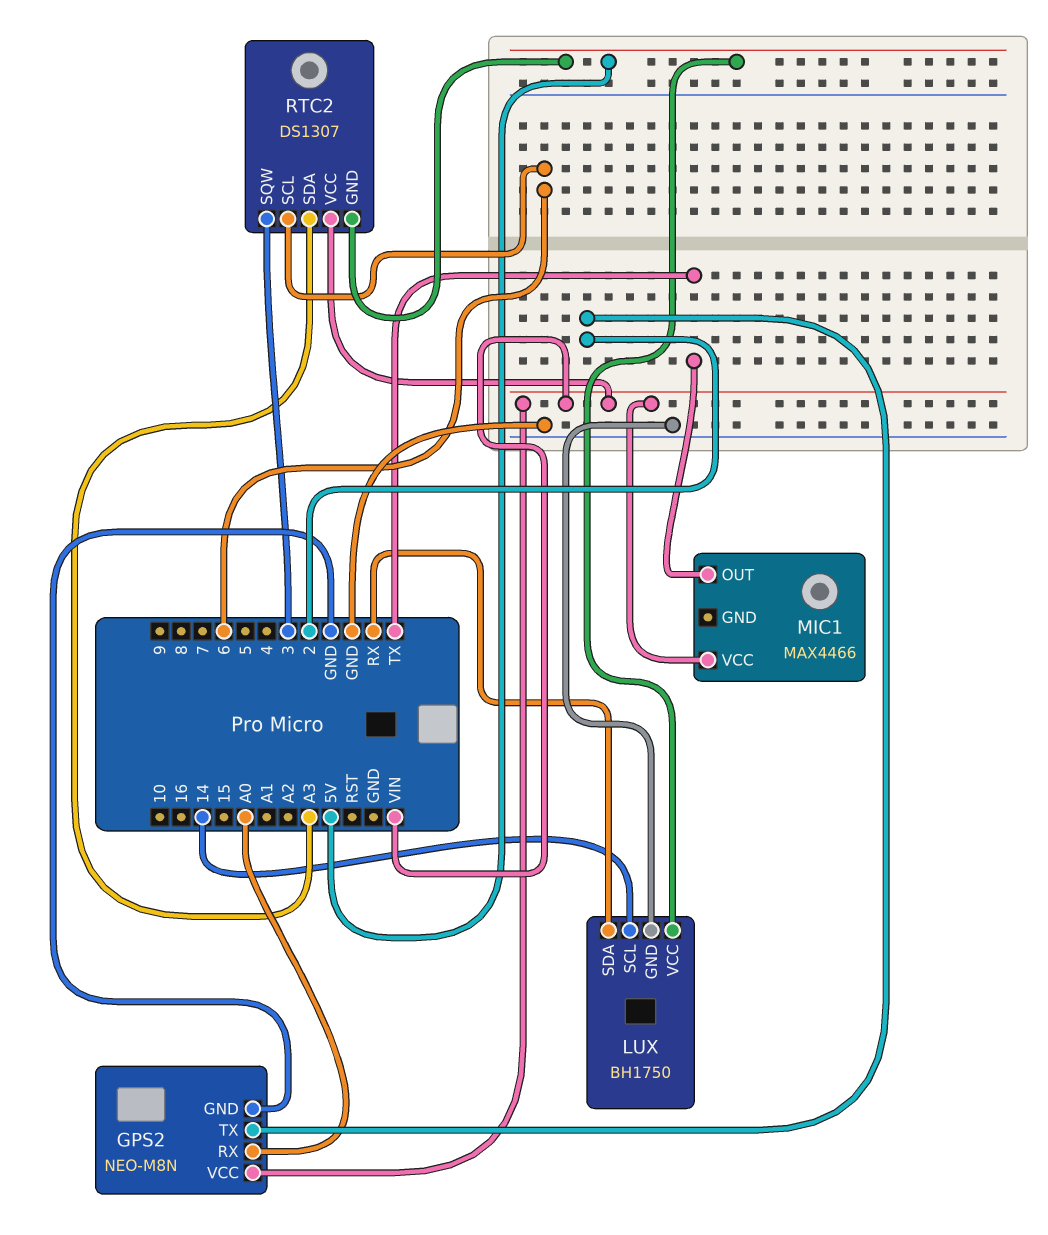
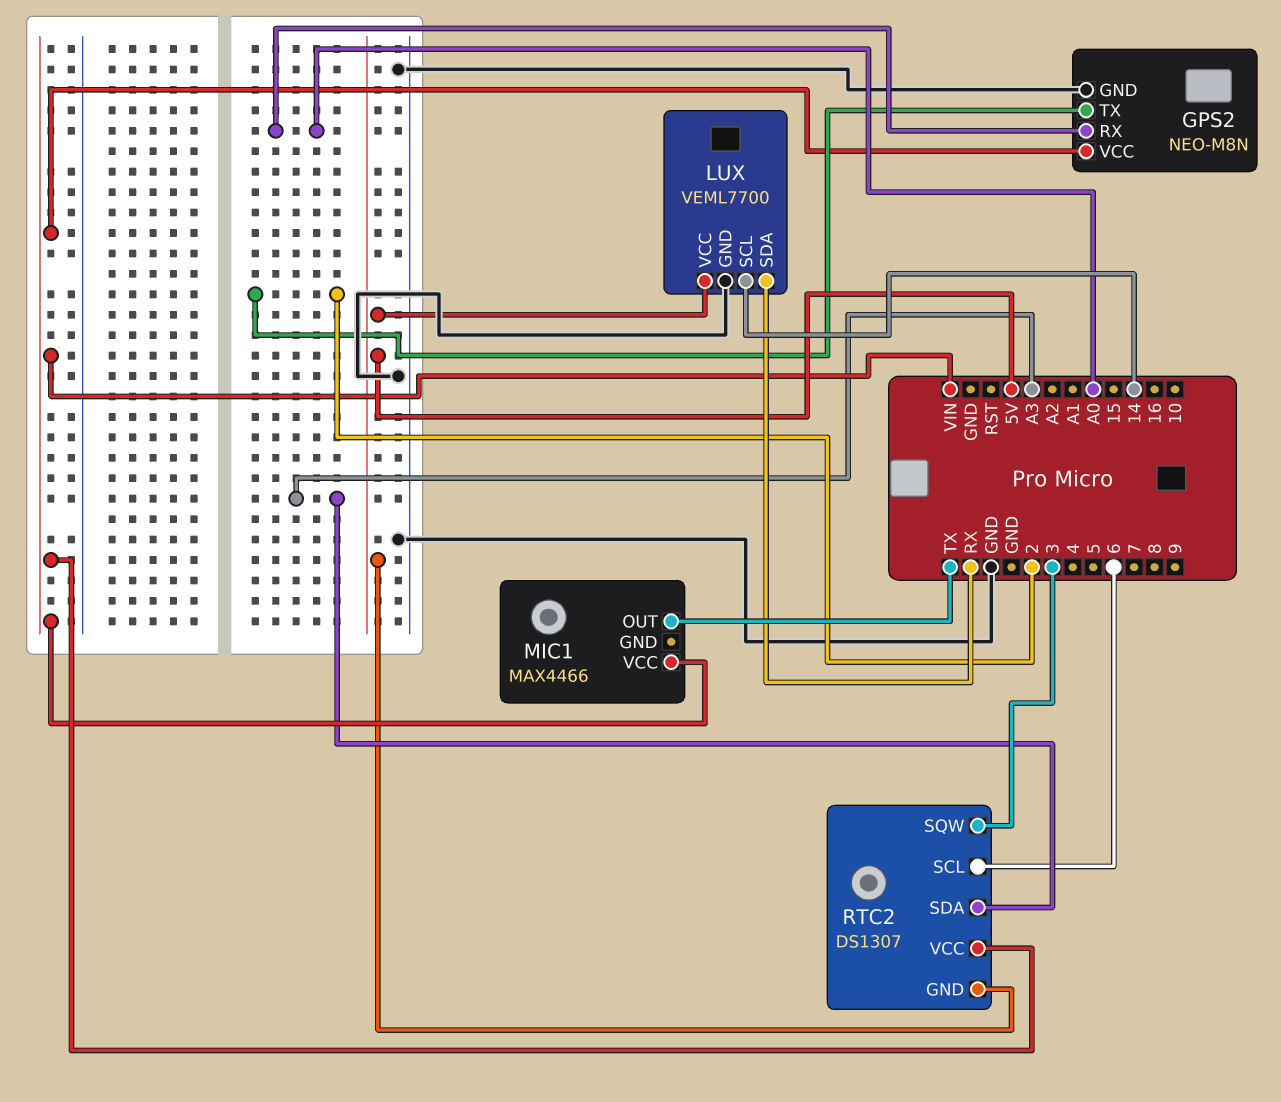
LUX: BH1750 -> VEML7700

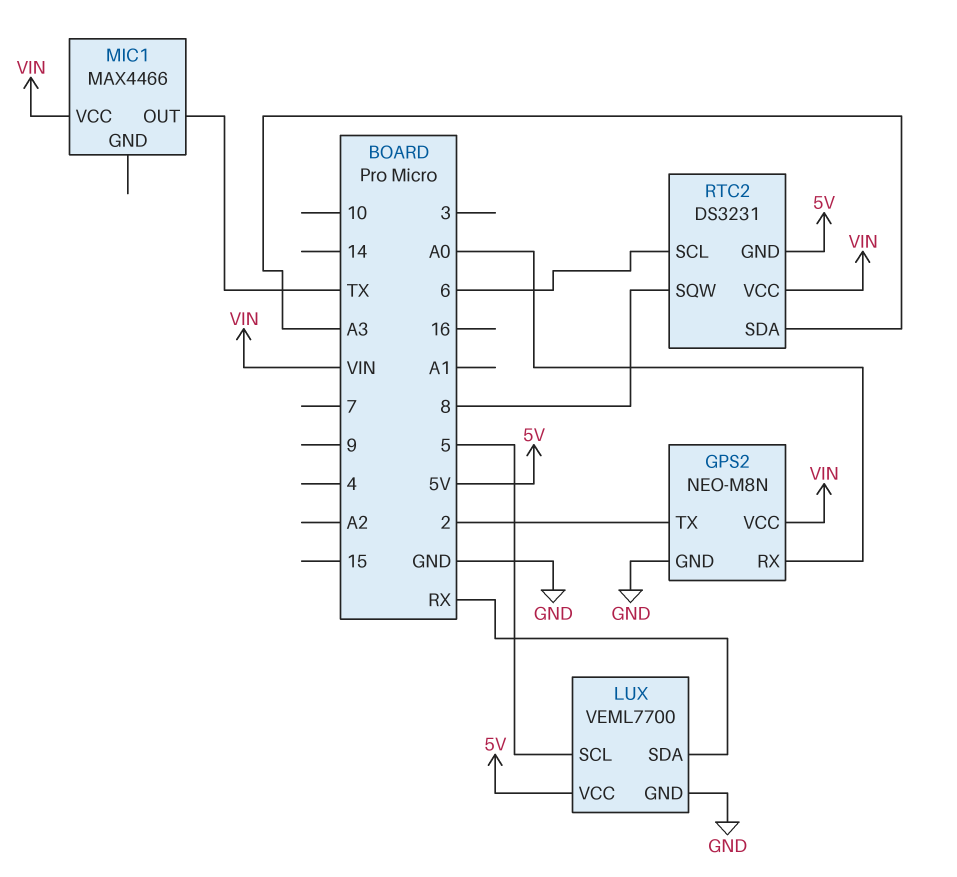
LUX pin SCL: 14 -> 5
RTC2: DS1307 -> DS3231
RTC2 pin SQW: 3 -> 8

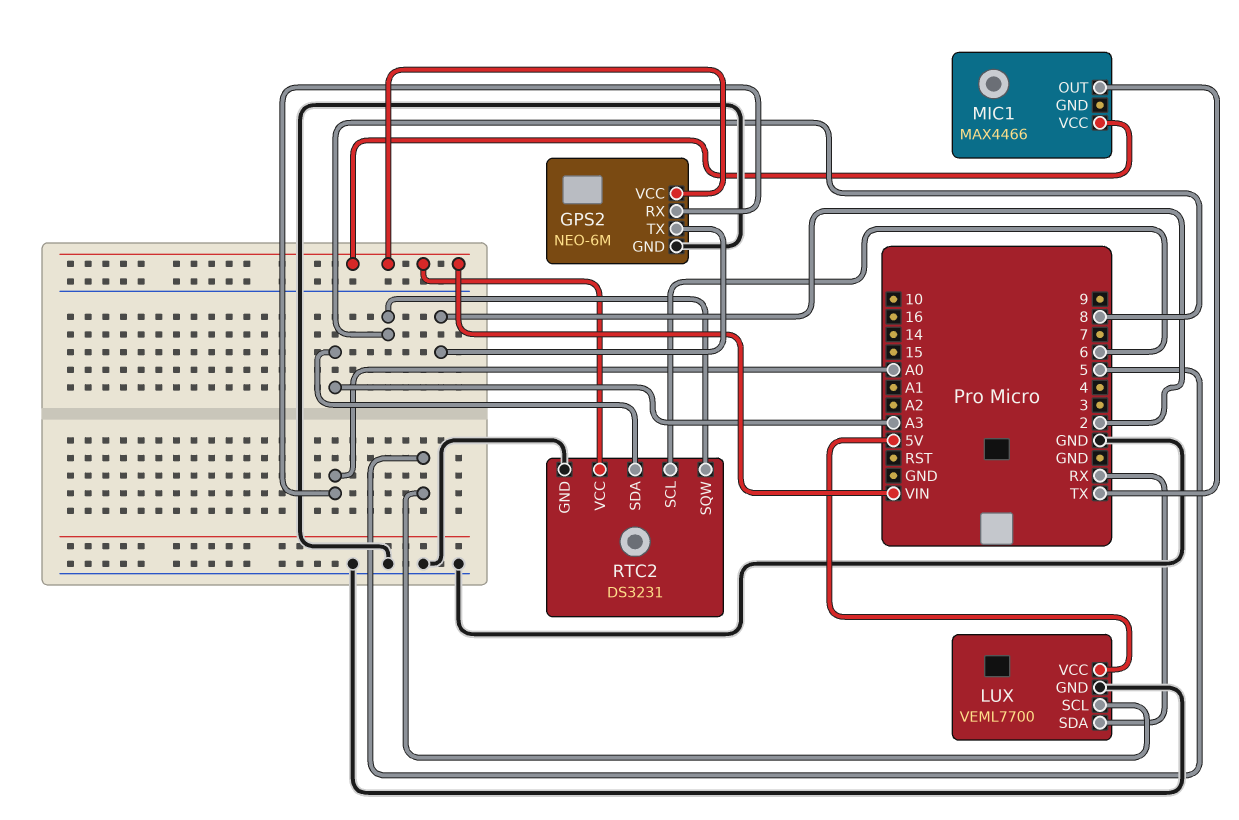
GPS2: NEO-M8N -> NEO-6M
RTC2 pin GND: 5V -> GND

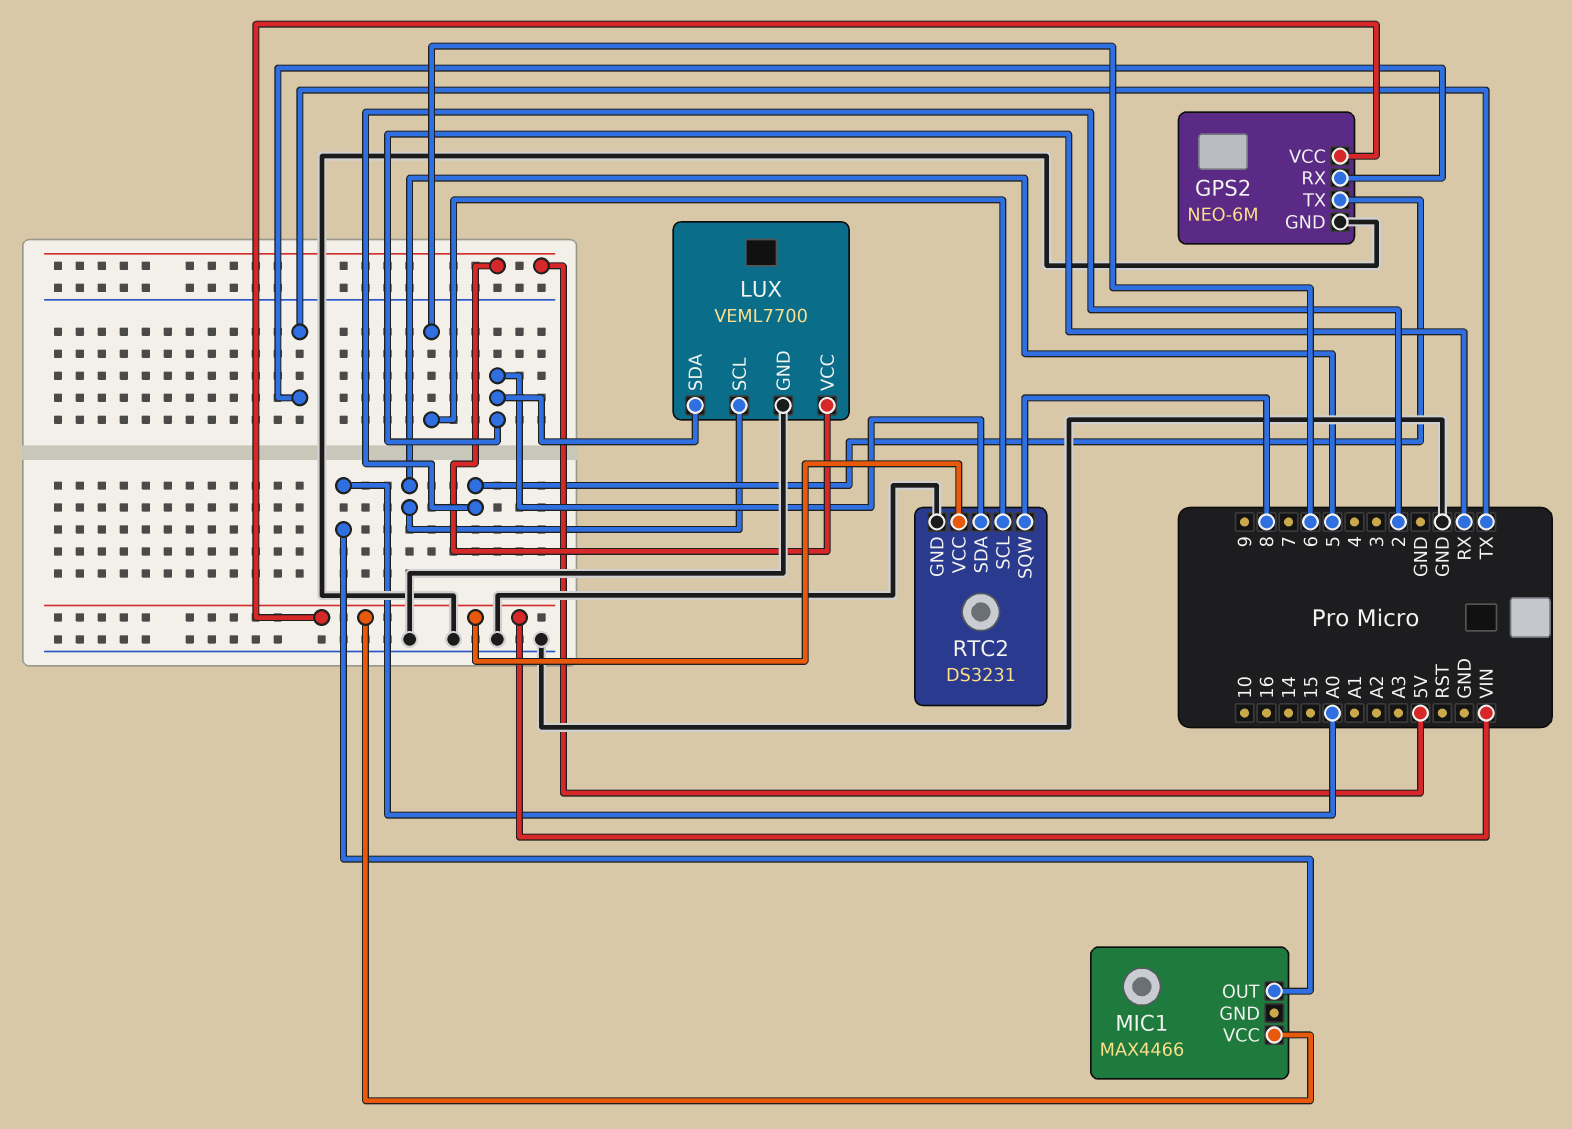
GPS2 pin RX: A0 -> TX
MIC1 pin OUT: TX -> A0
RTC2 pin SDA: A3 -> RX

